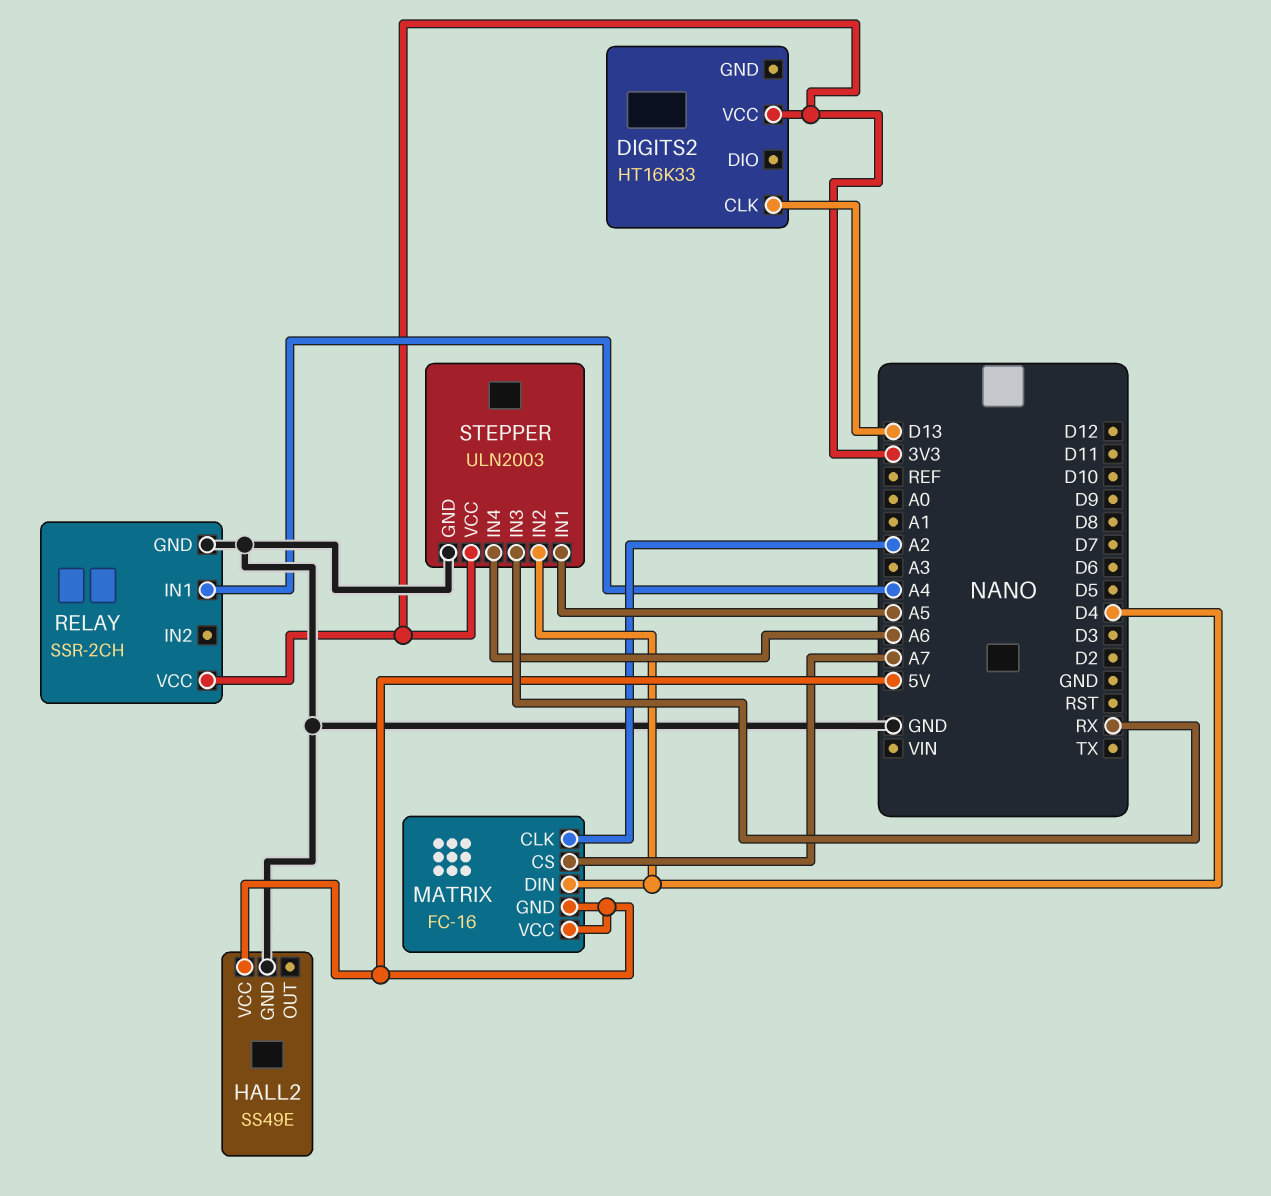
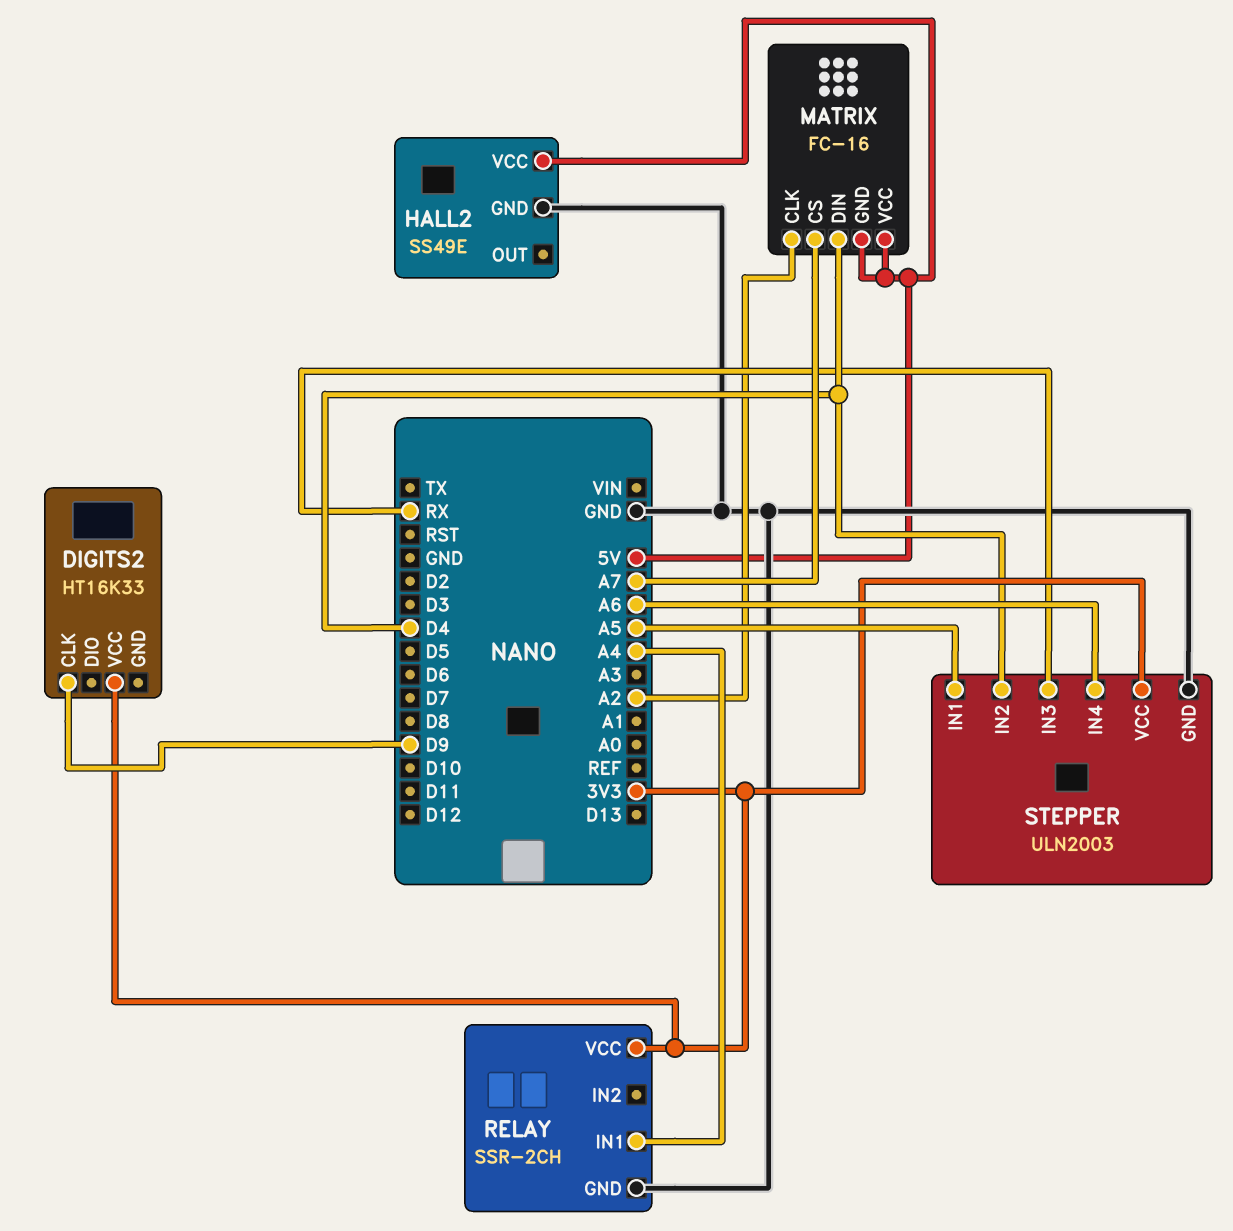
DIGITS2 pin CLK: D13 -> D9

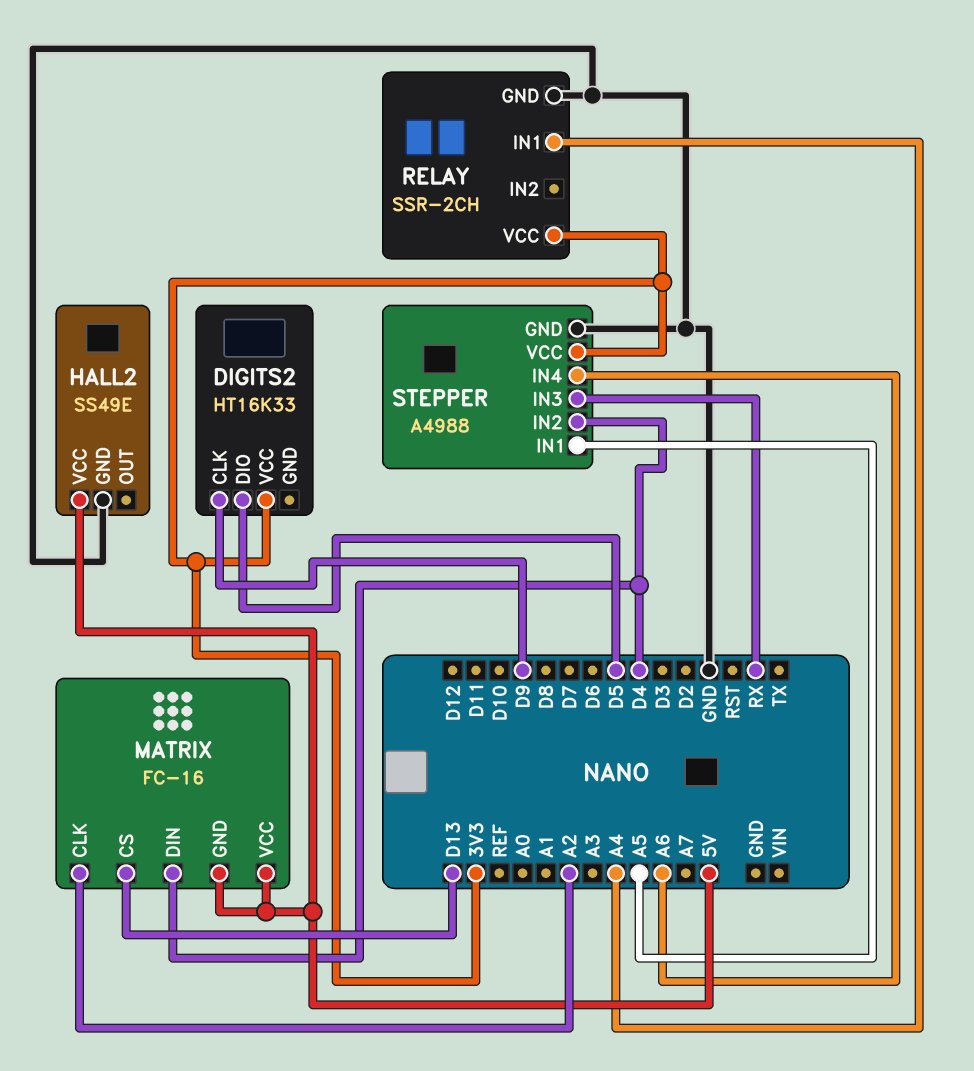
DIGITS2 pin DIO: none -> D5
MATRIX pin CS: A7 -> D13
STEPPER: ULN2003 -> A4988

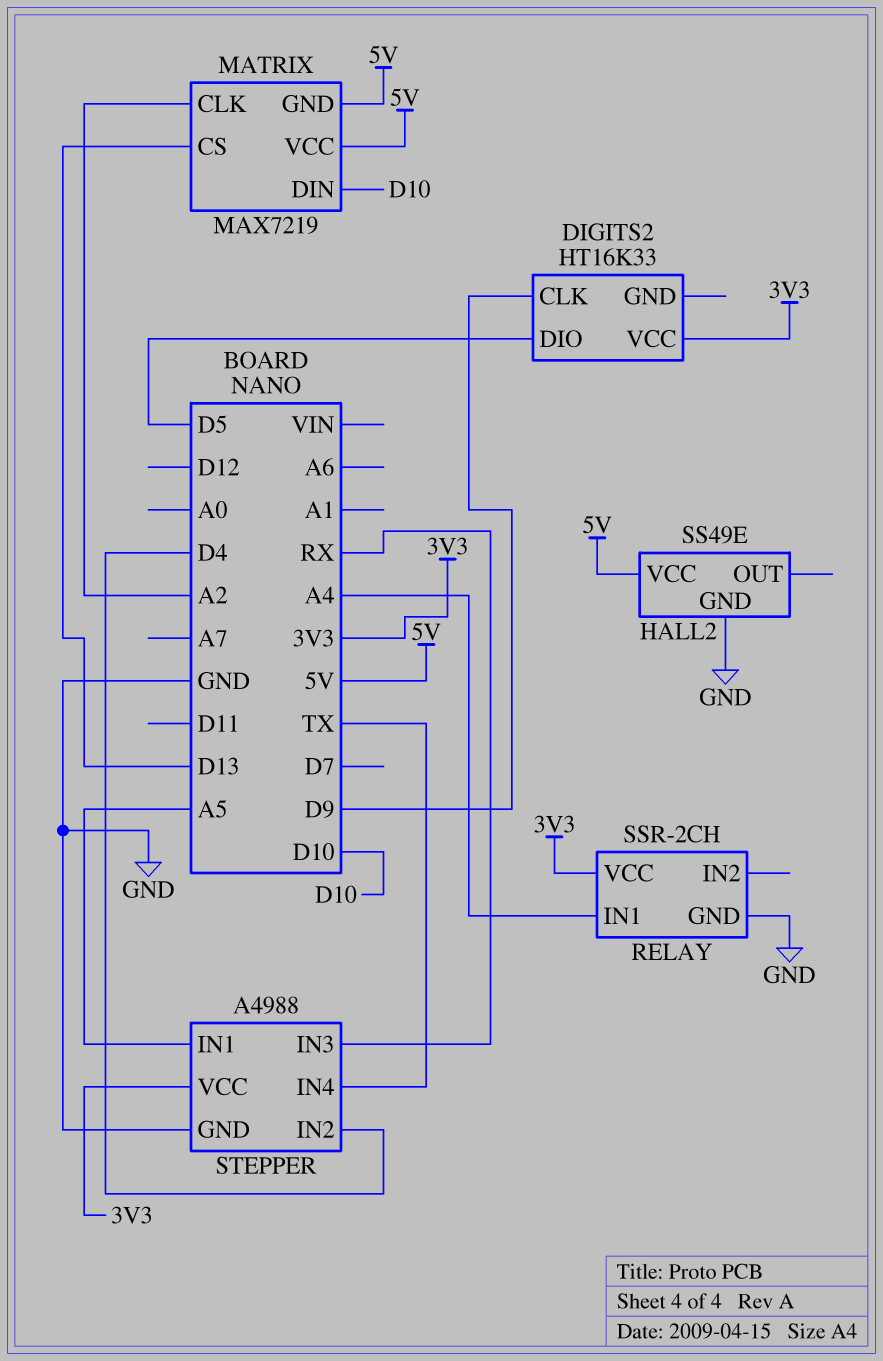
MATRIX: FC-16 -> MAX7219
MATRIX pin DIN: D4 -> D10
STEPPER pin IN4: A6 -> TX

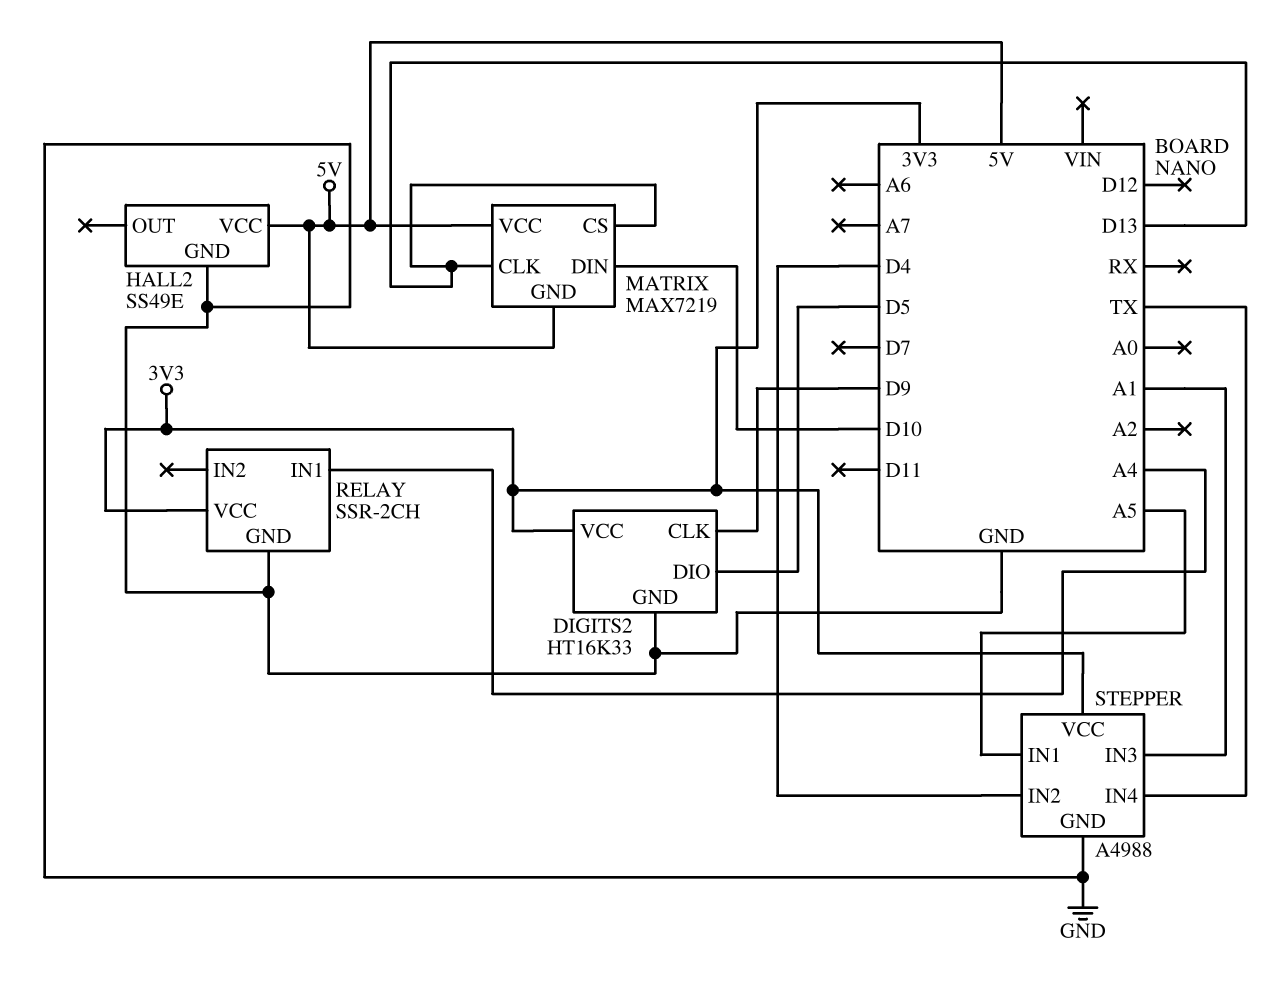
DIGITS2 pin GND: none -> GND
MATRIX pin CLK: A2 -> D13
STEPPER pin IN3: RX -> A1

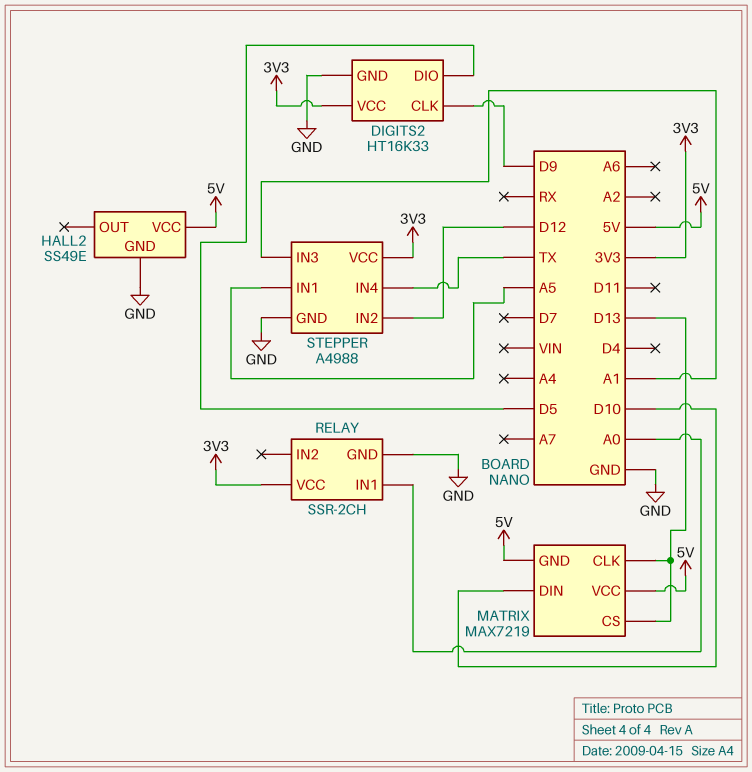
RELAY pin IN1: A4 -> A0
STEPPER pin IN2: D4 -> D12

